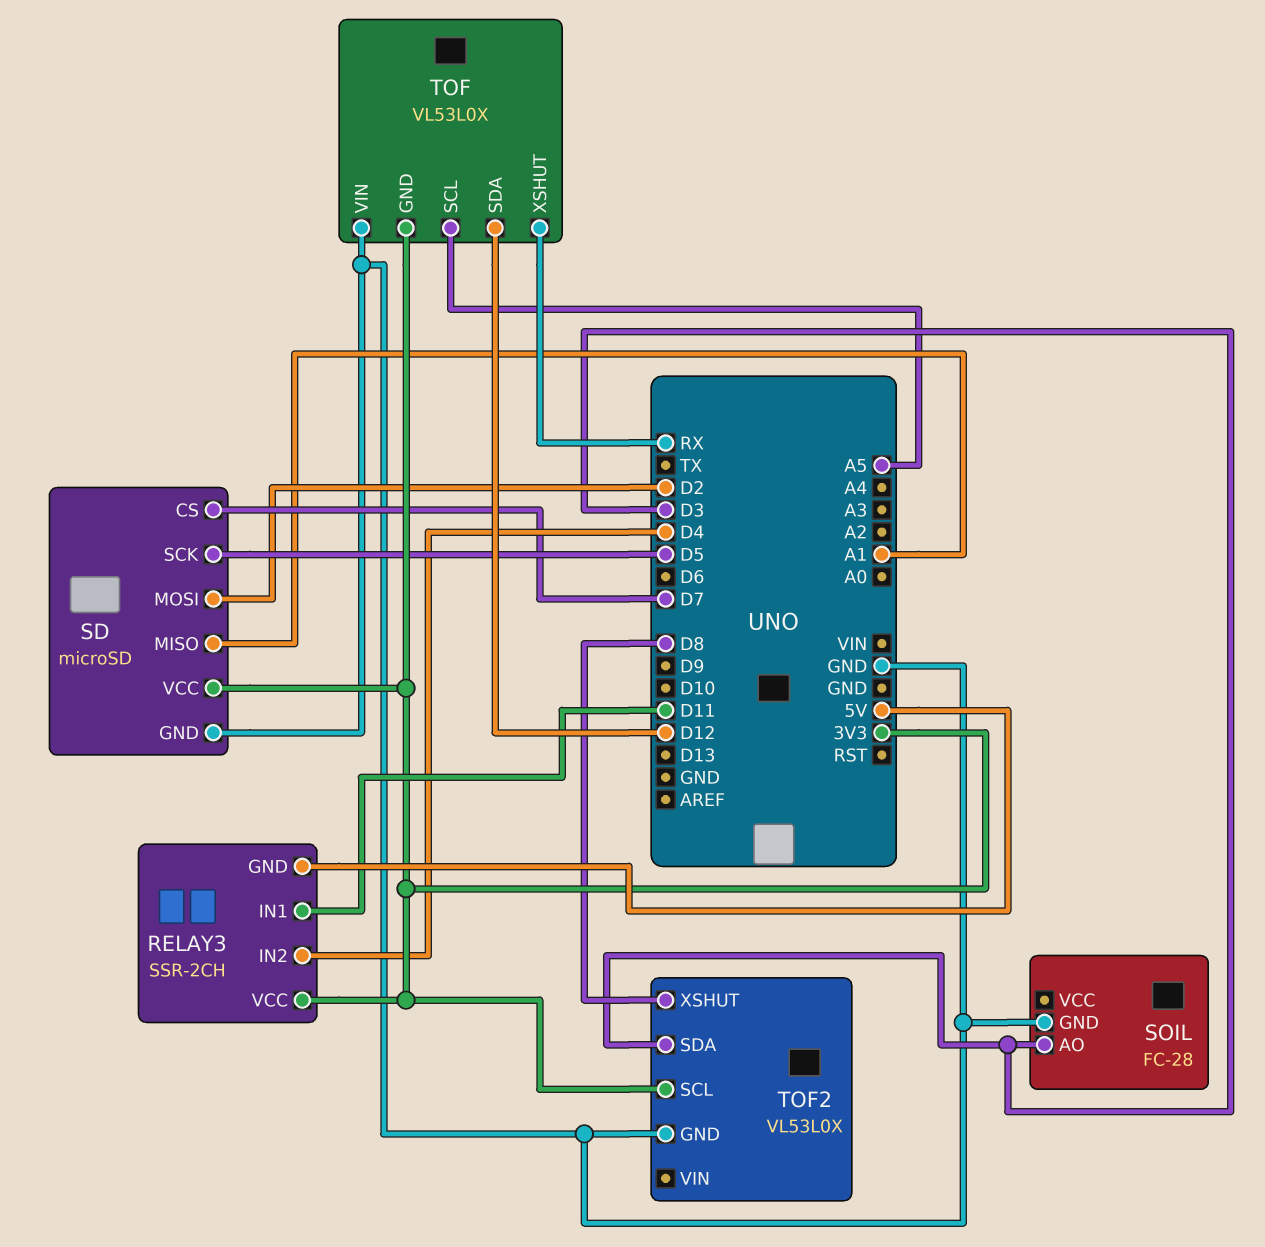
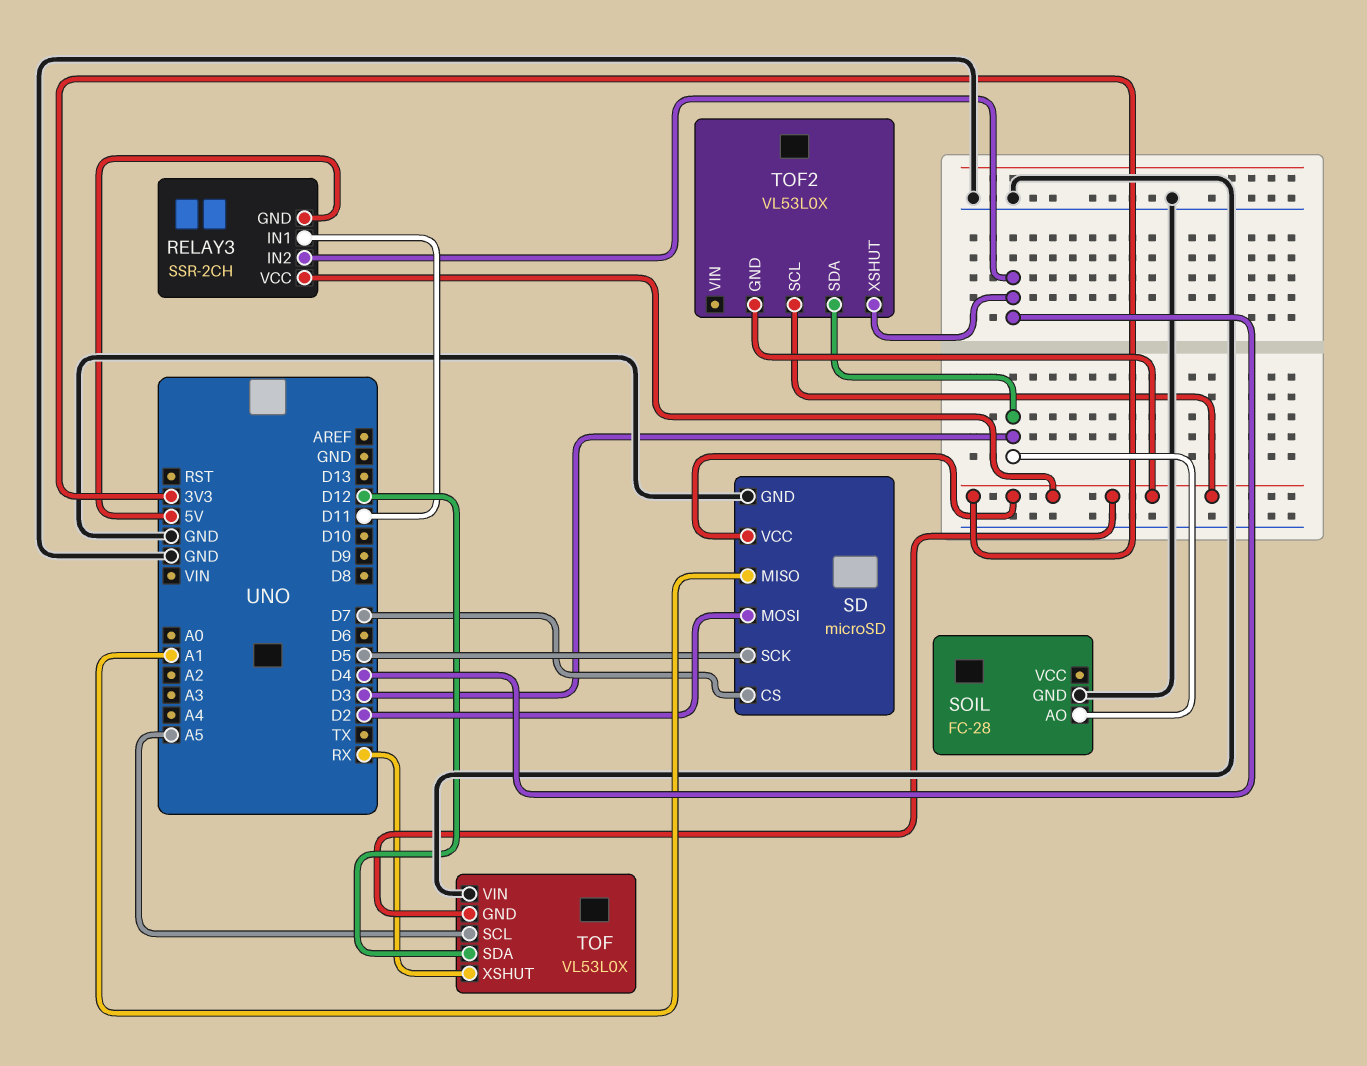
TOF2 pin GND: GND -> 3V3
TOF2 pin XSHUT: D8 -> D4

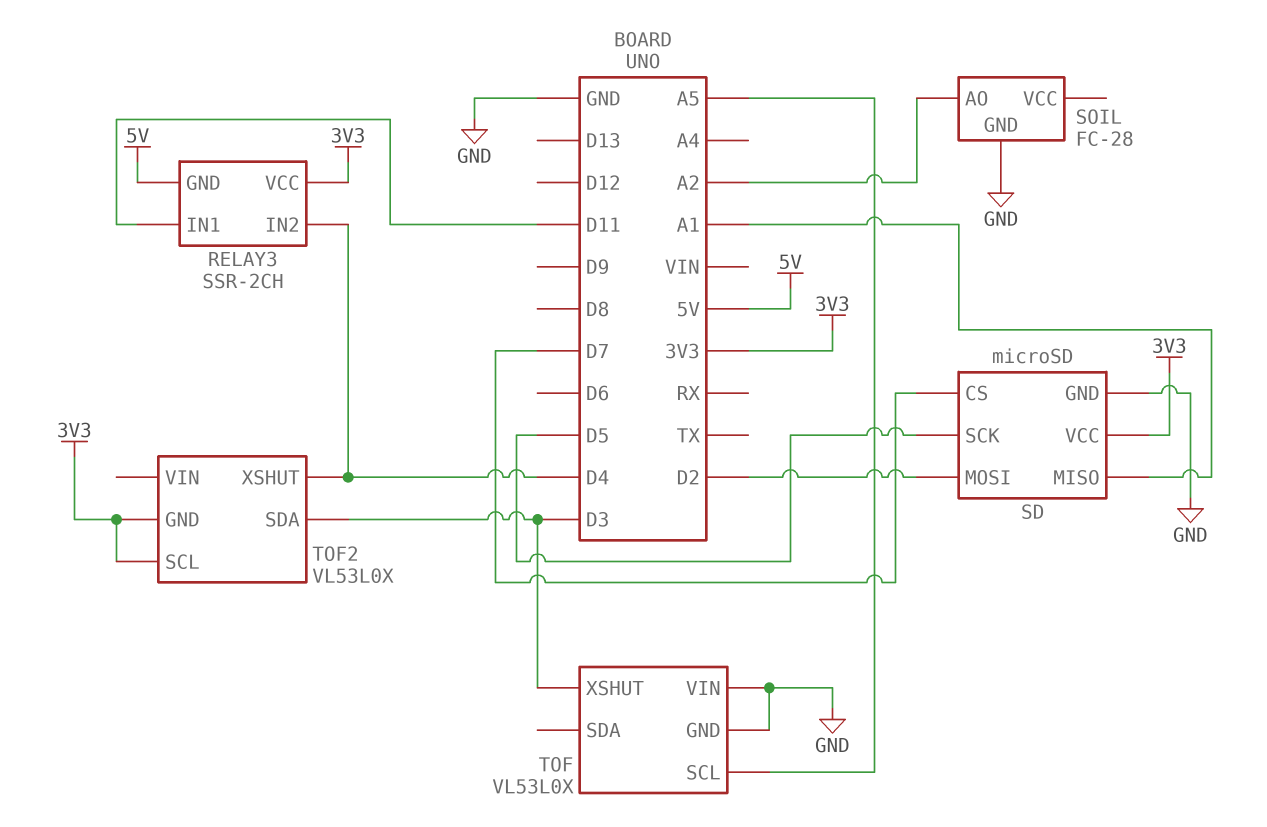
SOIL pin AO: D3 -> A2
TOF pin GND: 3V3 -> GND
TOF pin SDA: D12 -> none
TOF pin XSHUT: RX -> D3

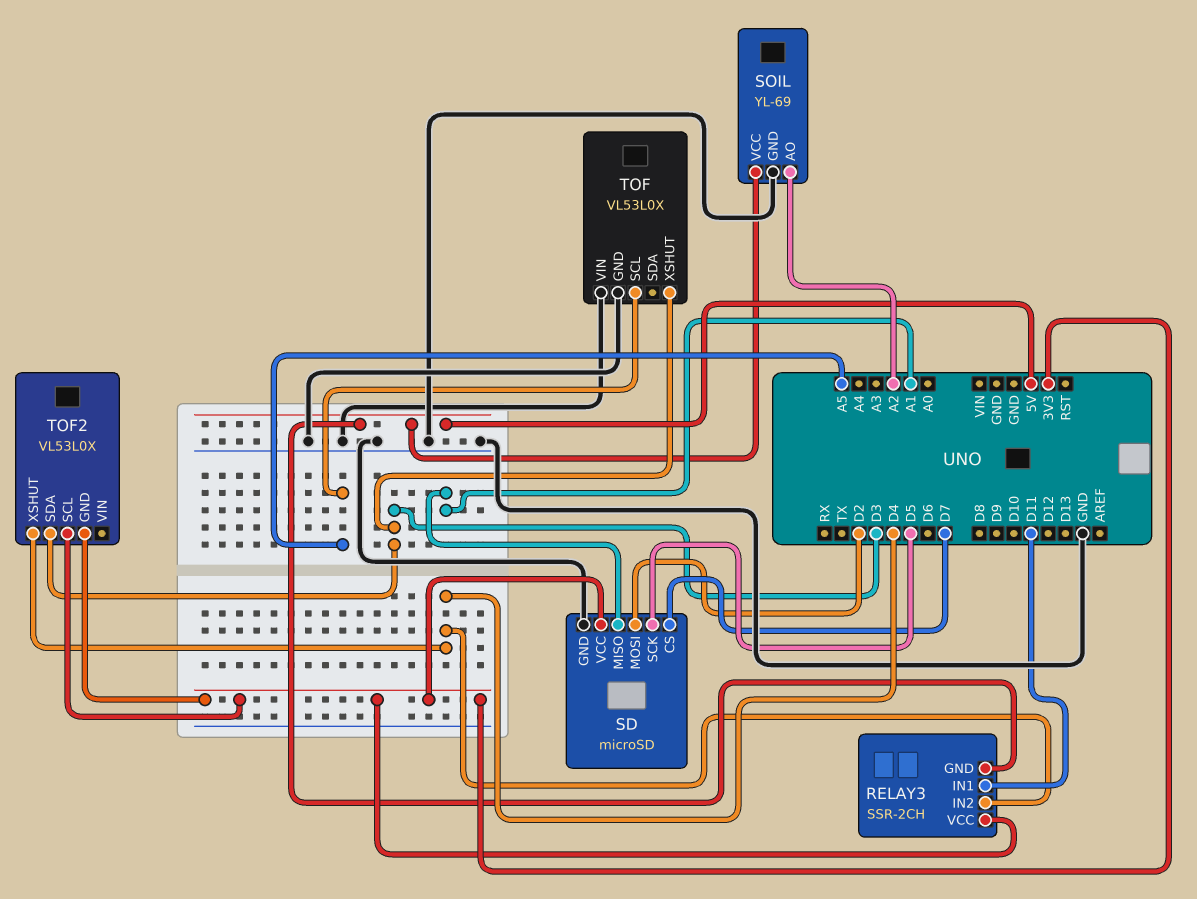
SOIL: FC-28 -> YL-69
SOIL pin VCC: none -> 5V

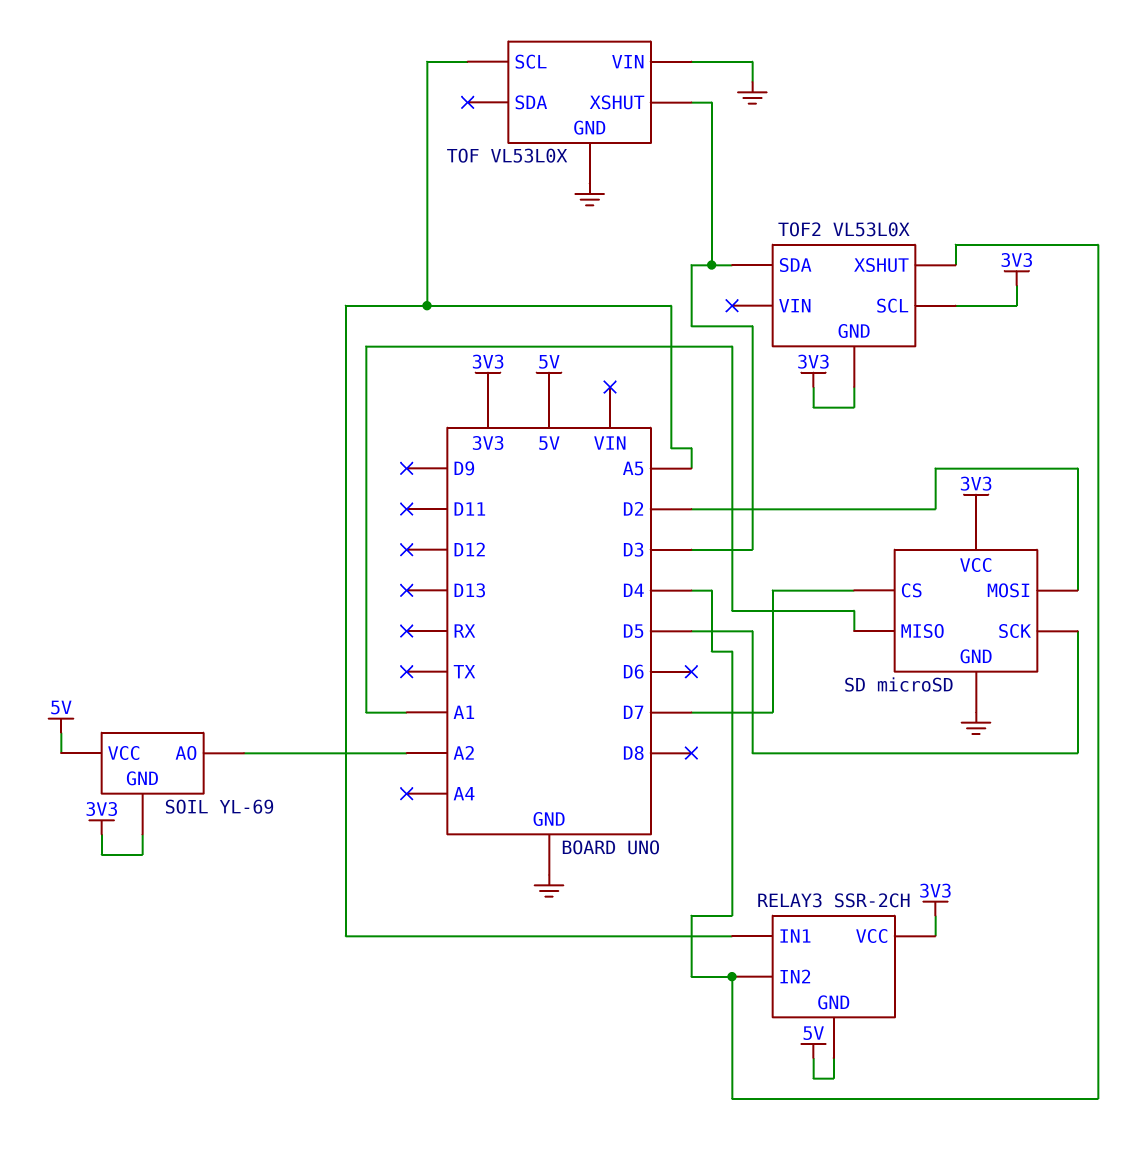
RELAY3 pin IN1: D11 -> A5
SOIL pin GND: GND -> 3V3

